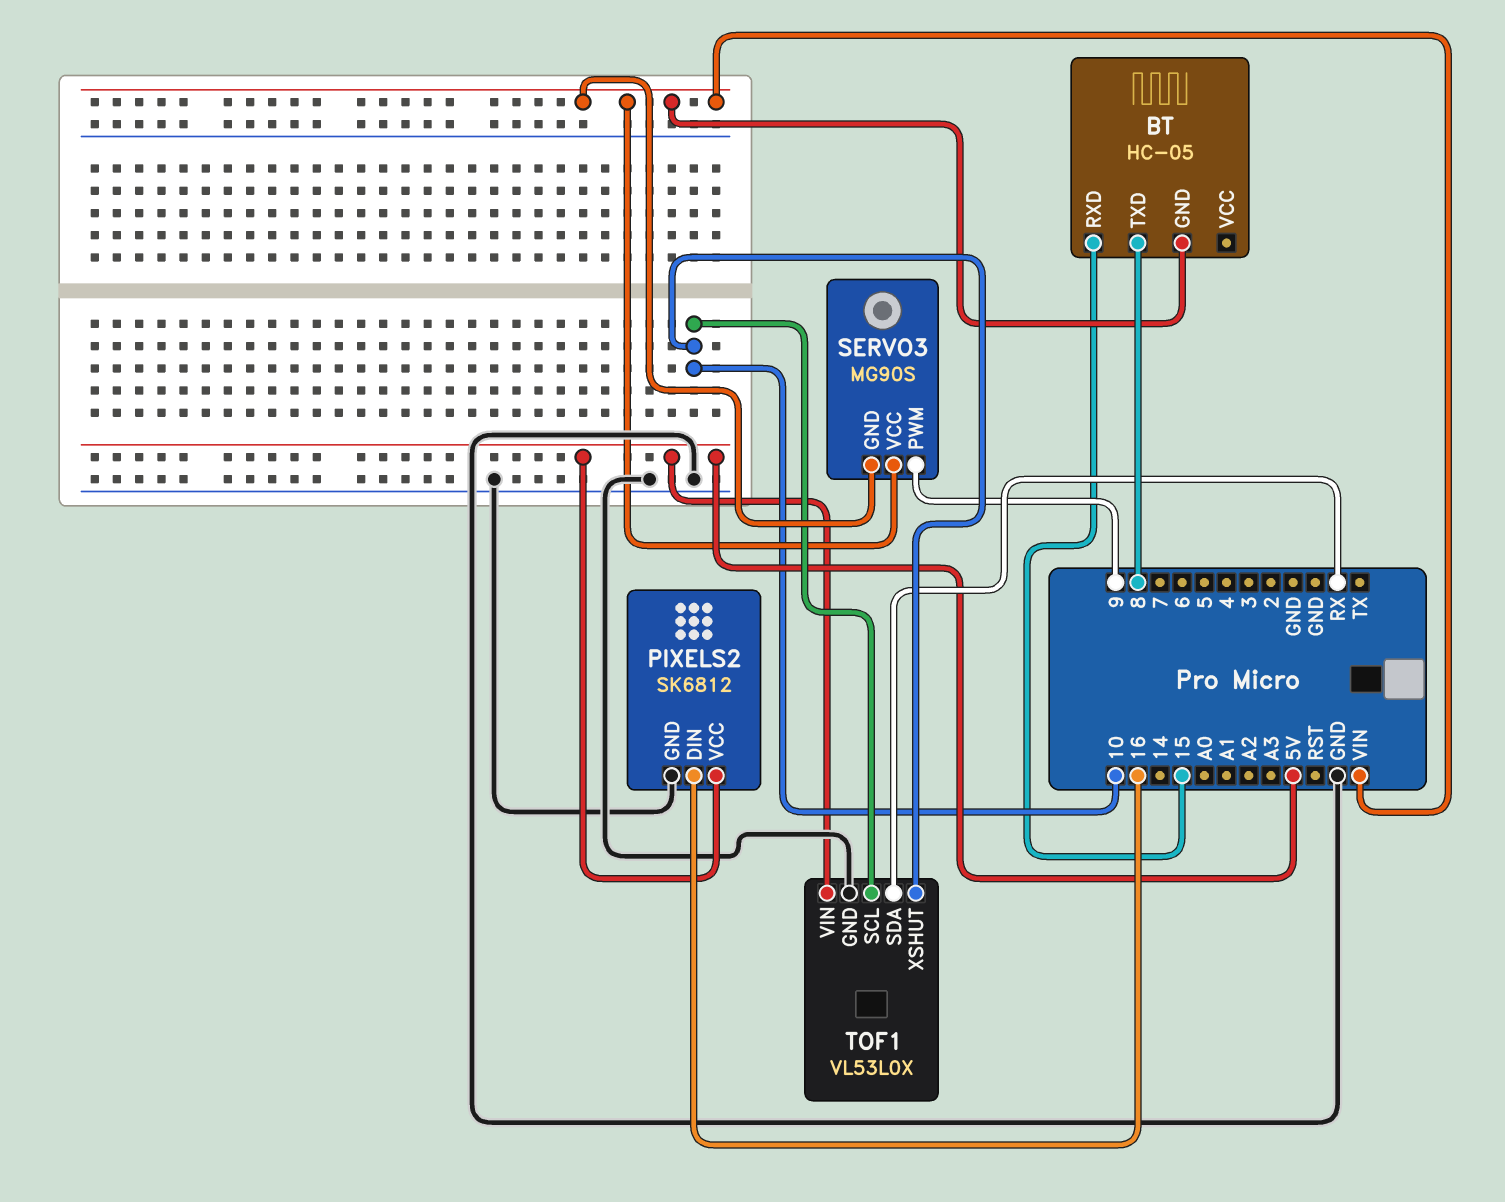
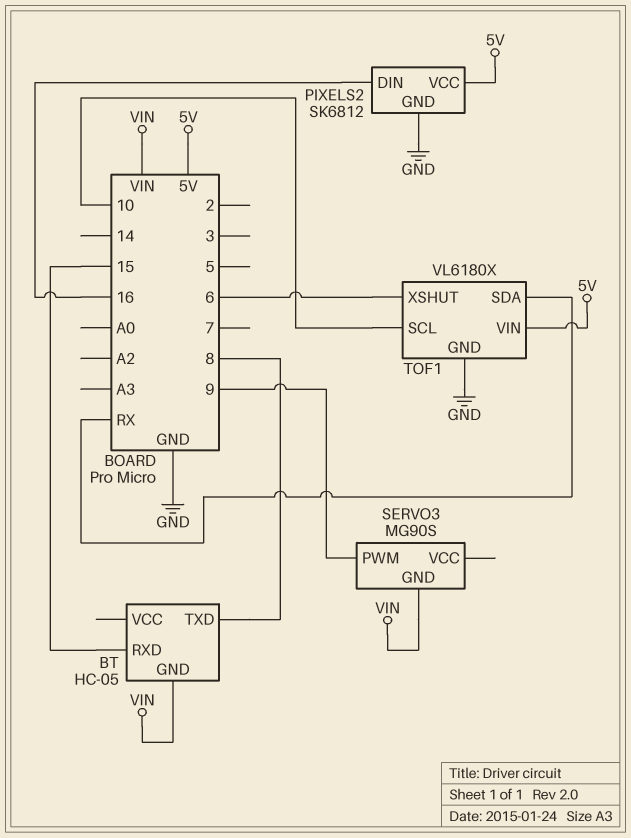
SERVO3 pin VCC: VIN -> none
TOF1: VL53L0X -> VL6180X
TOF1 pin XSHUT: 10 -> 6

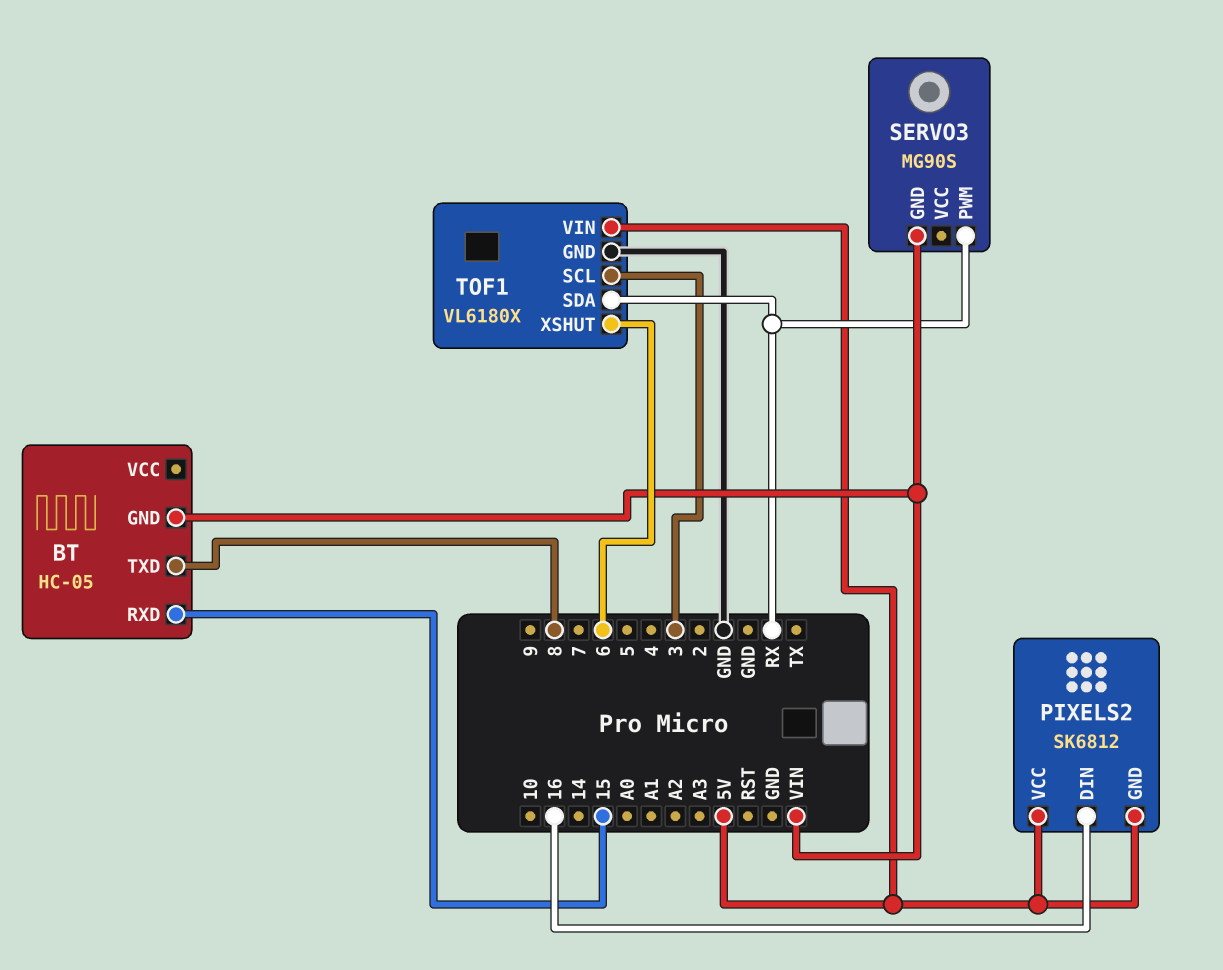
PIXELS2 pin GND: GND -> 5V
SERVO3 pin PWM: 9 -> RX
TOF1 pin SCL: 10 -> 3

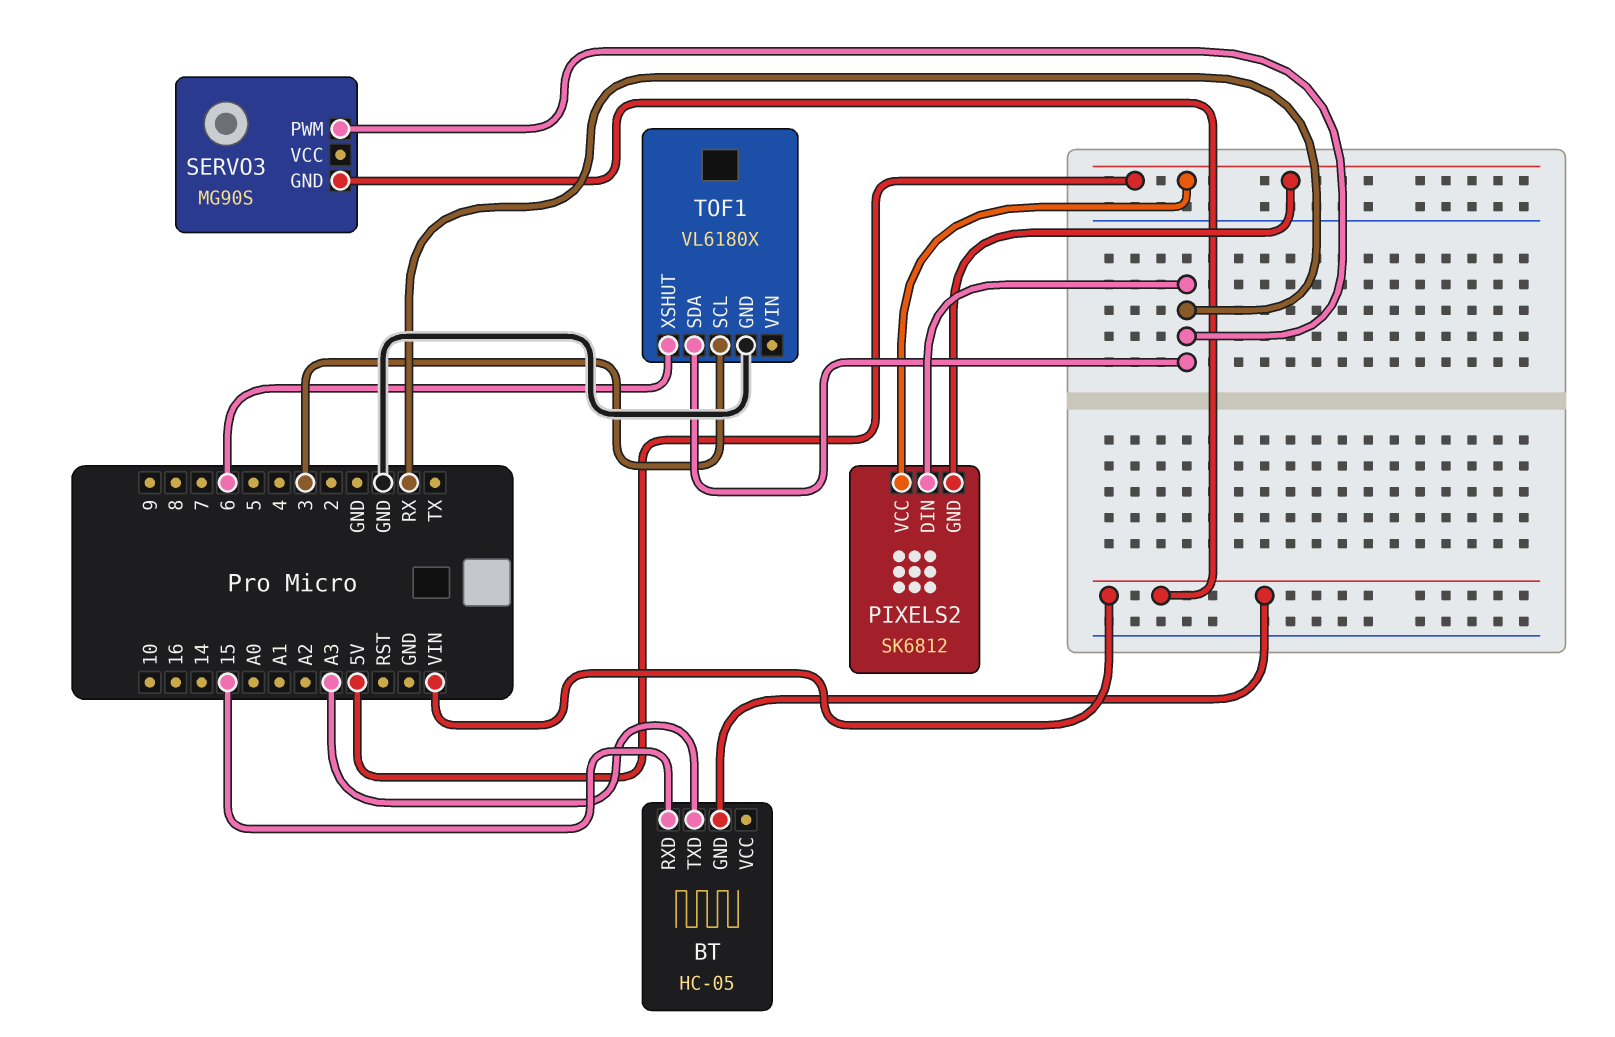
BT pin TXD: 8 -> A3
PIXELS2 pin DIN: 16 -> RX
TOF1 pin VIN: 5V -> none

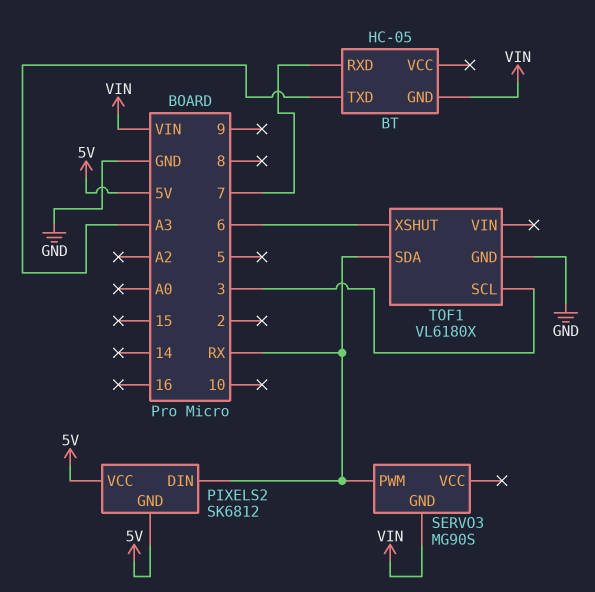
BT pin RXD: 15 -> 7

